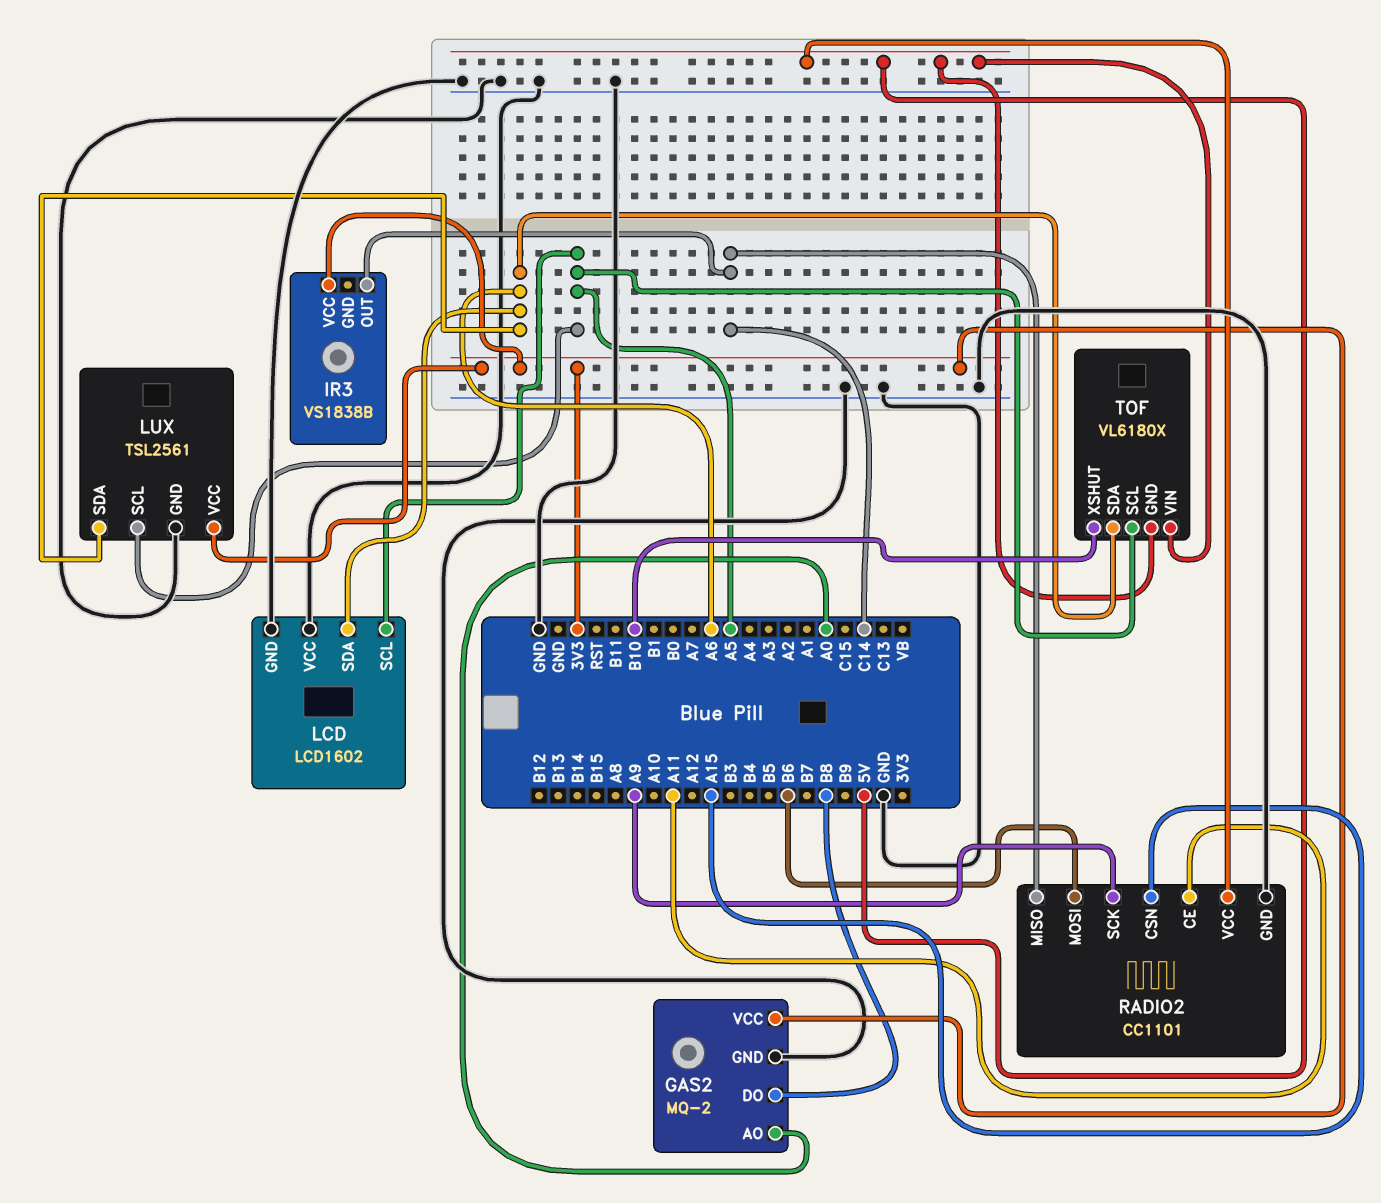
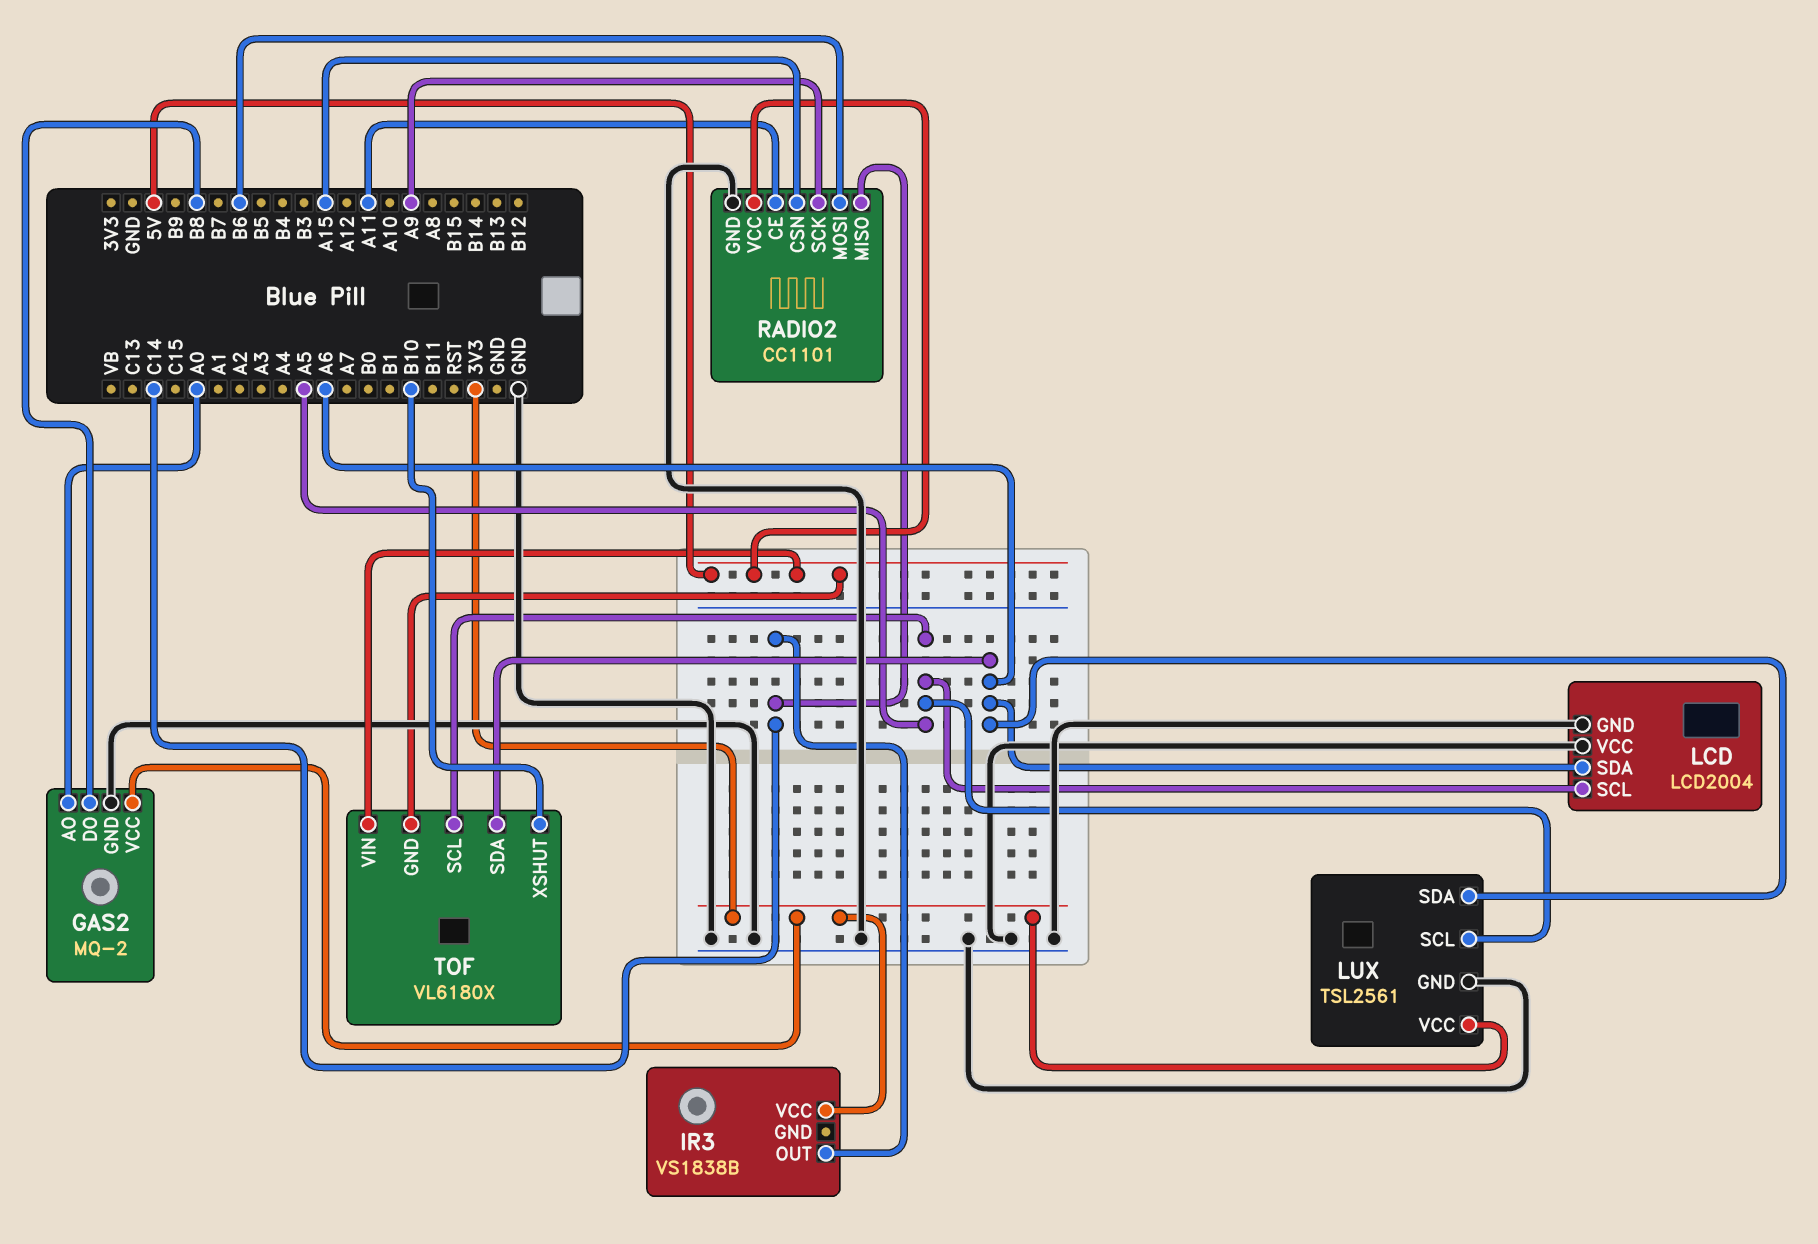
LCD: LCD1602 -> LCD2004

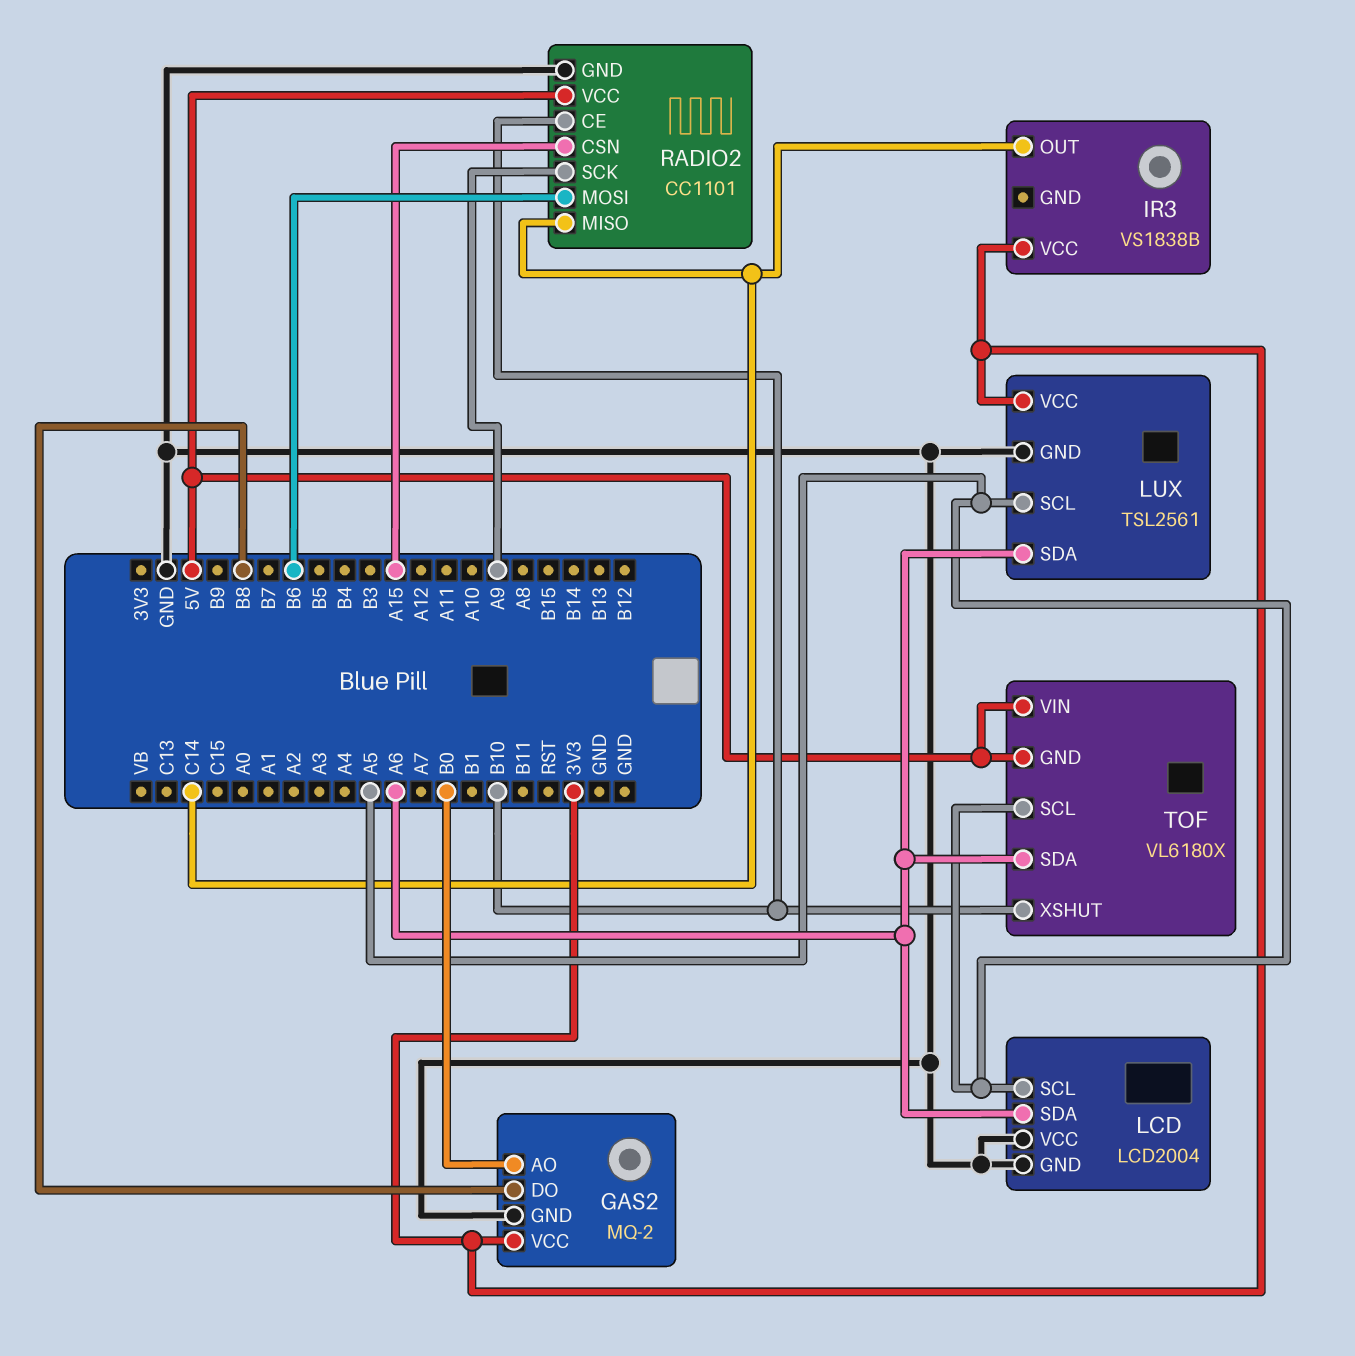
GAS2 pin AO: A0 -> B0
RADIO2 pin CE: A11 -> B10

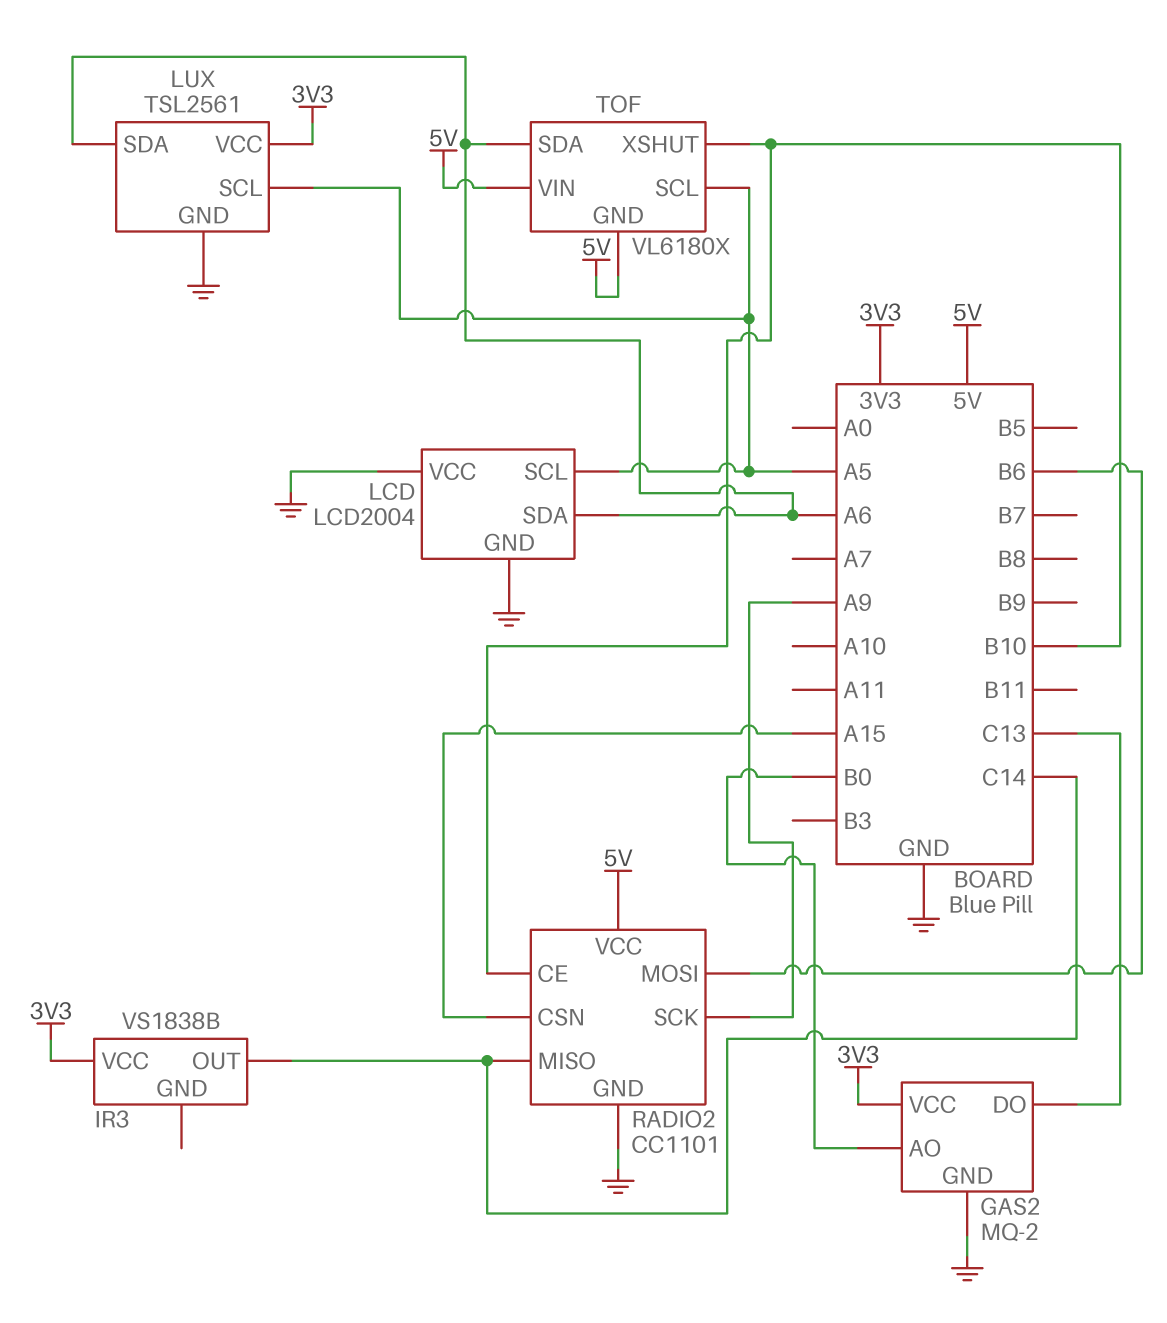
GAS2 pin DO: B8 -> C13

